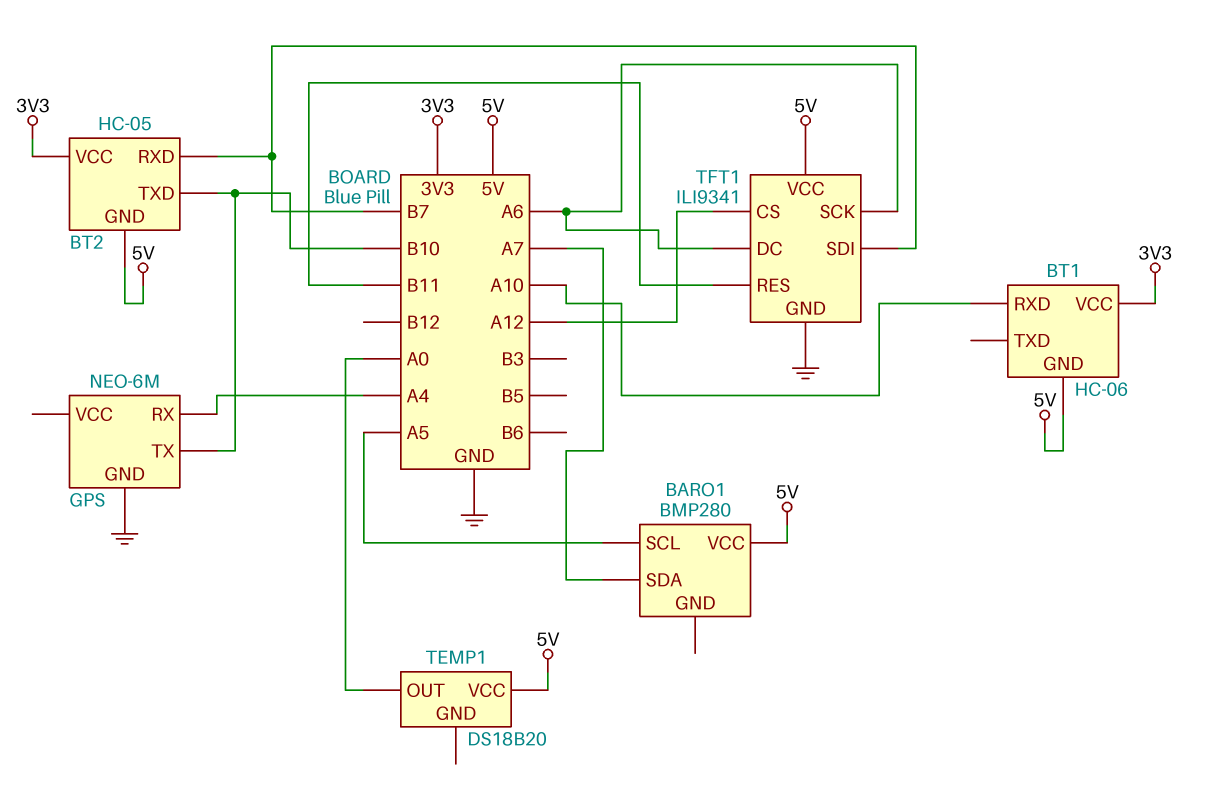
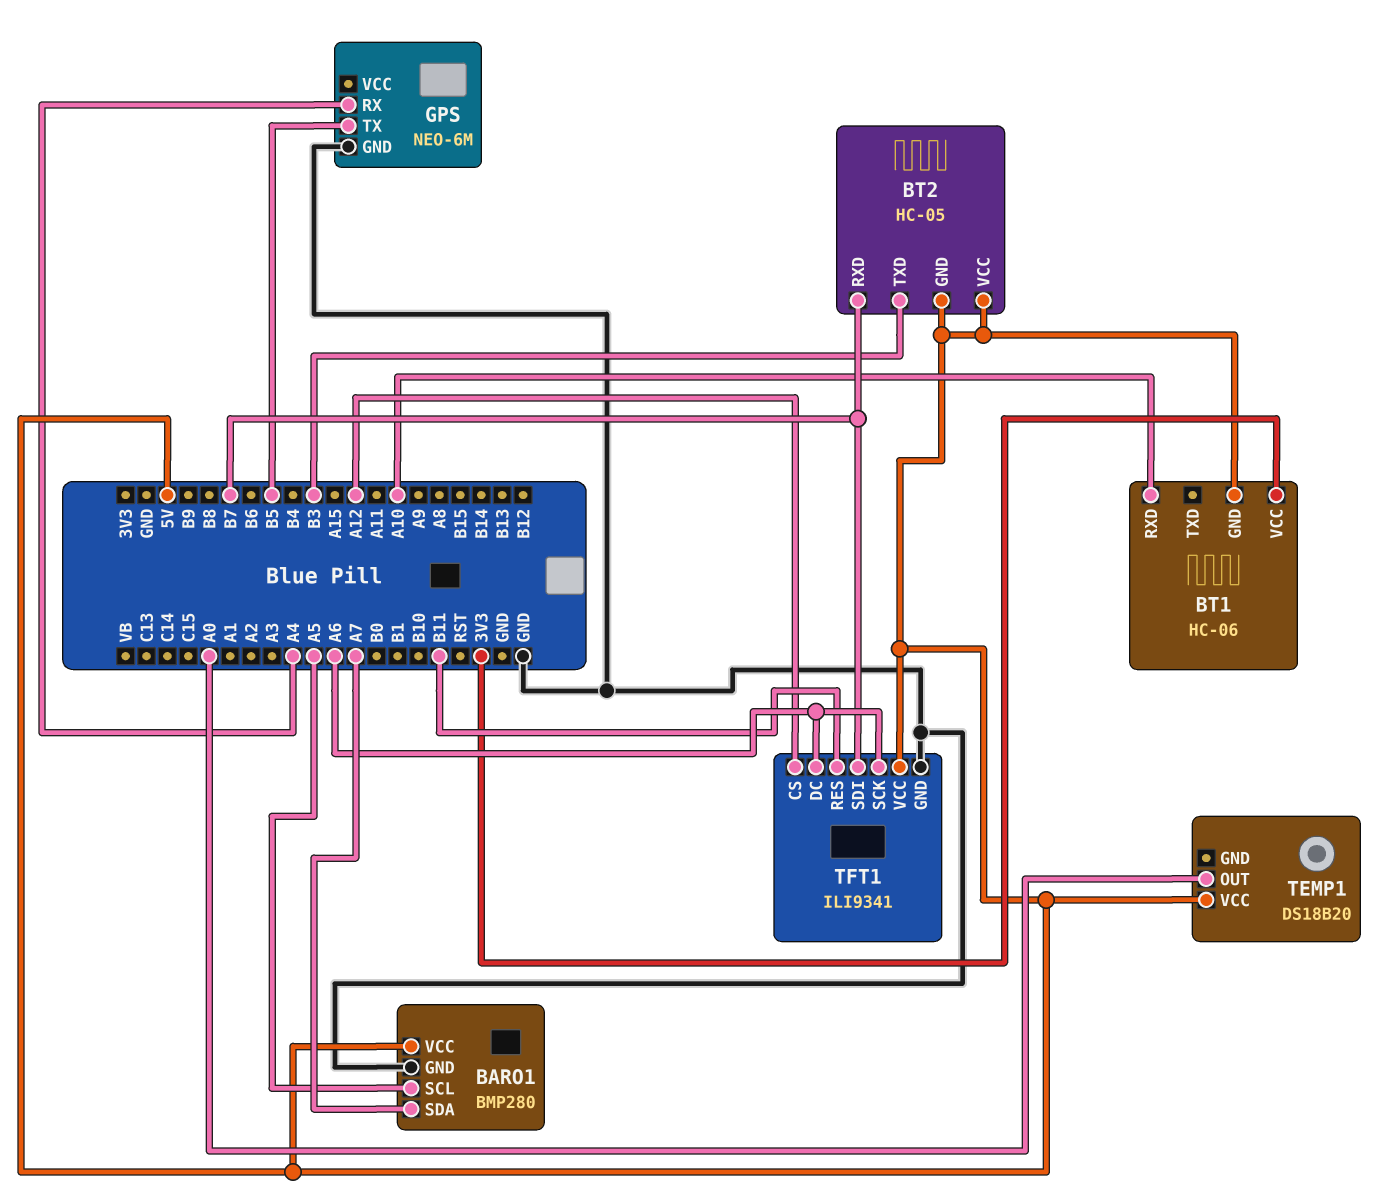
BARO1 pin GND: none -> GND
BT2 pin TXD: B10 -> B3
BT2 pin VCC: 3V3 -> 5V
GPS pin TX: B10 -> B5

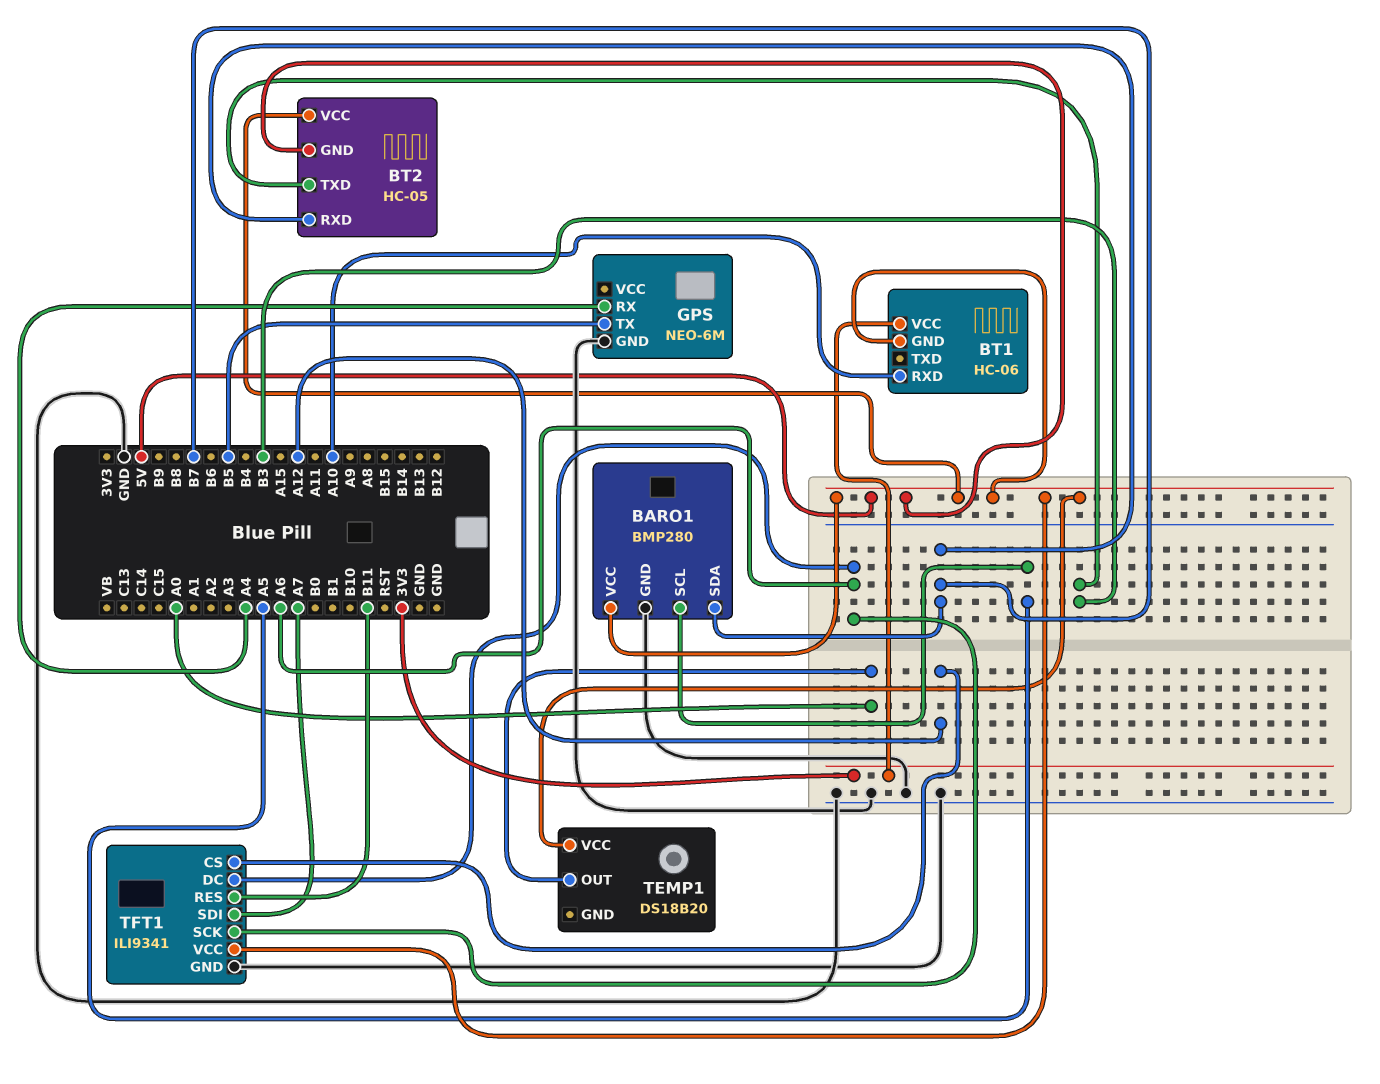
BARO1 pin SDA: A7 -> B7
TFT1 pin SDI: B7 -> A7

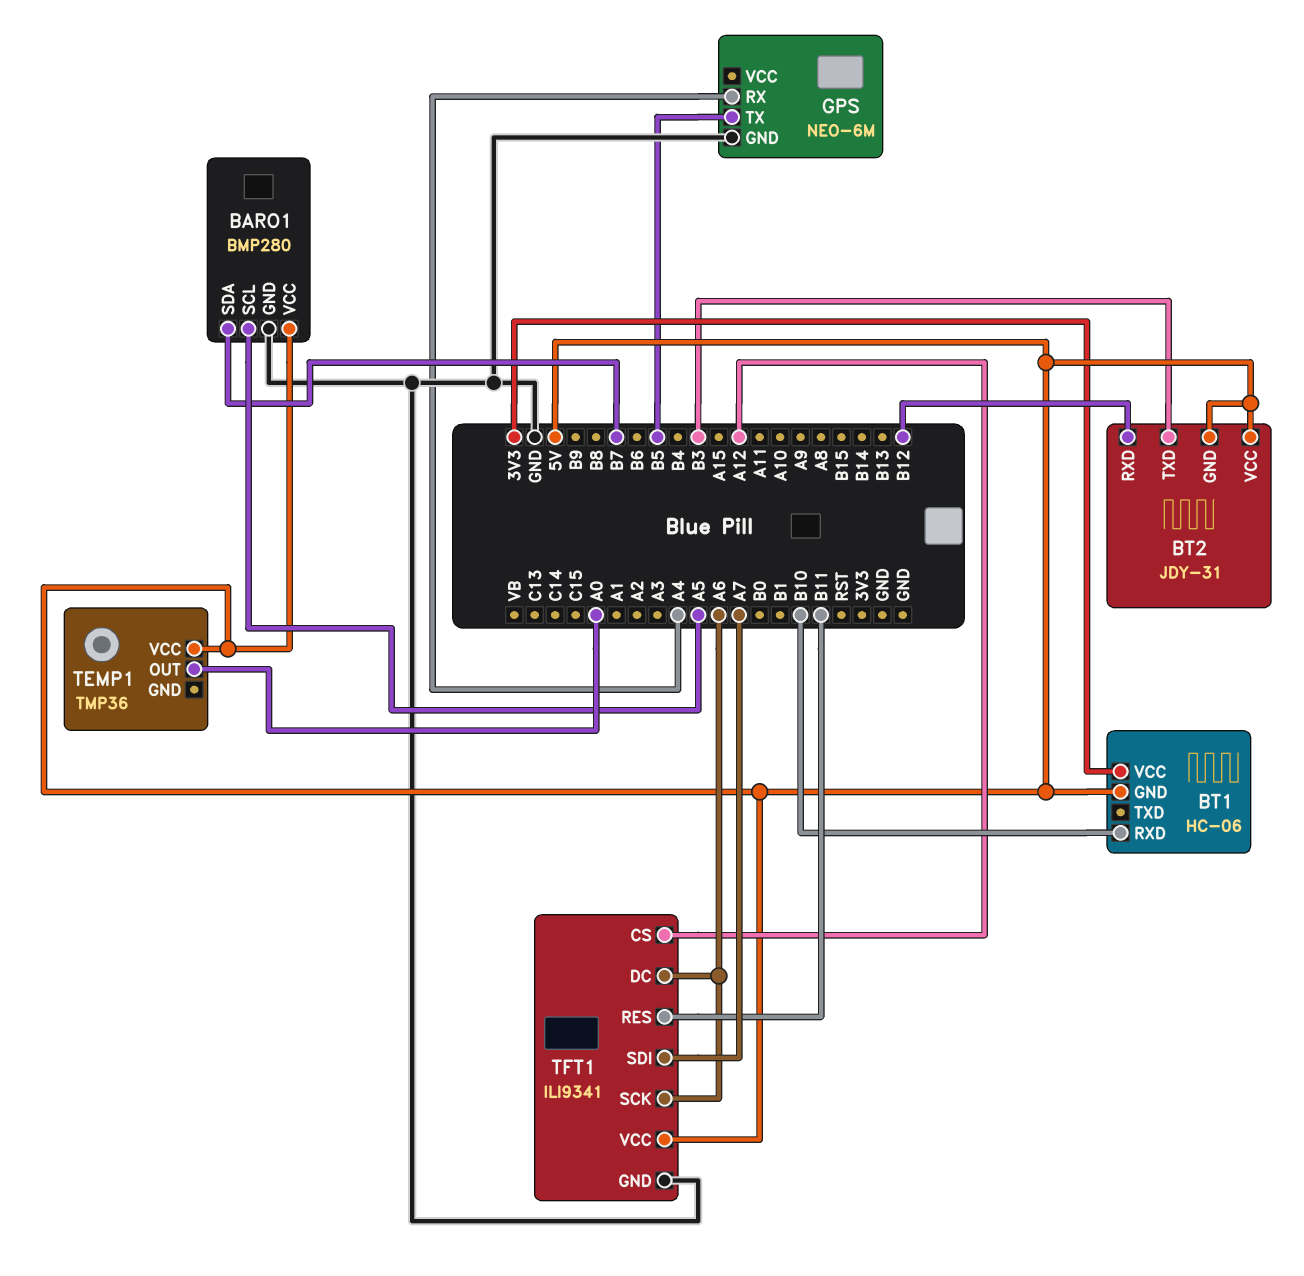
BT1 pin RXD: A10 -> B10
BT2: HC-05 -> JDY-31
BT2 pin RXD: B7 -> B12
TEMP1: DS18B20 -> TMP36

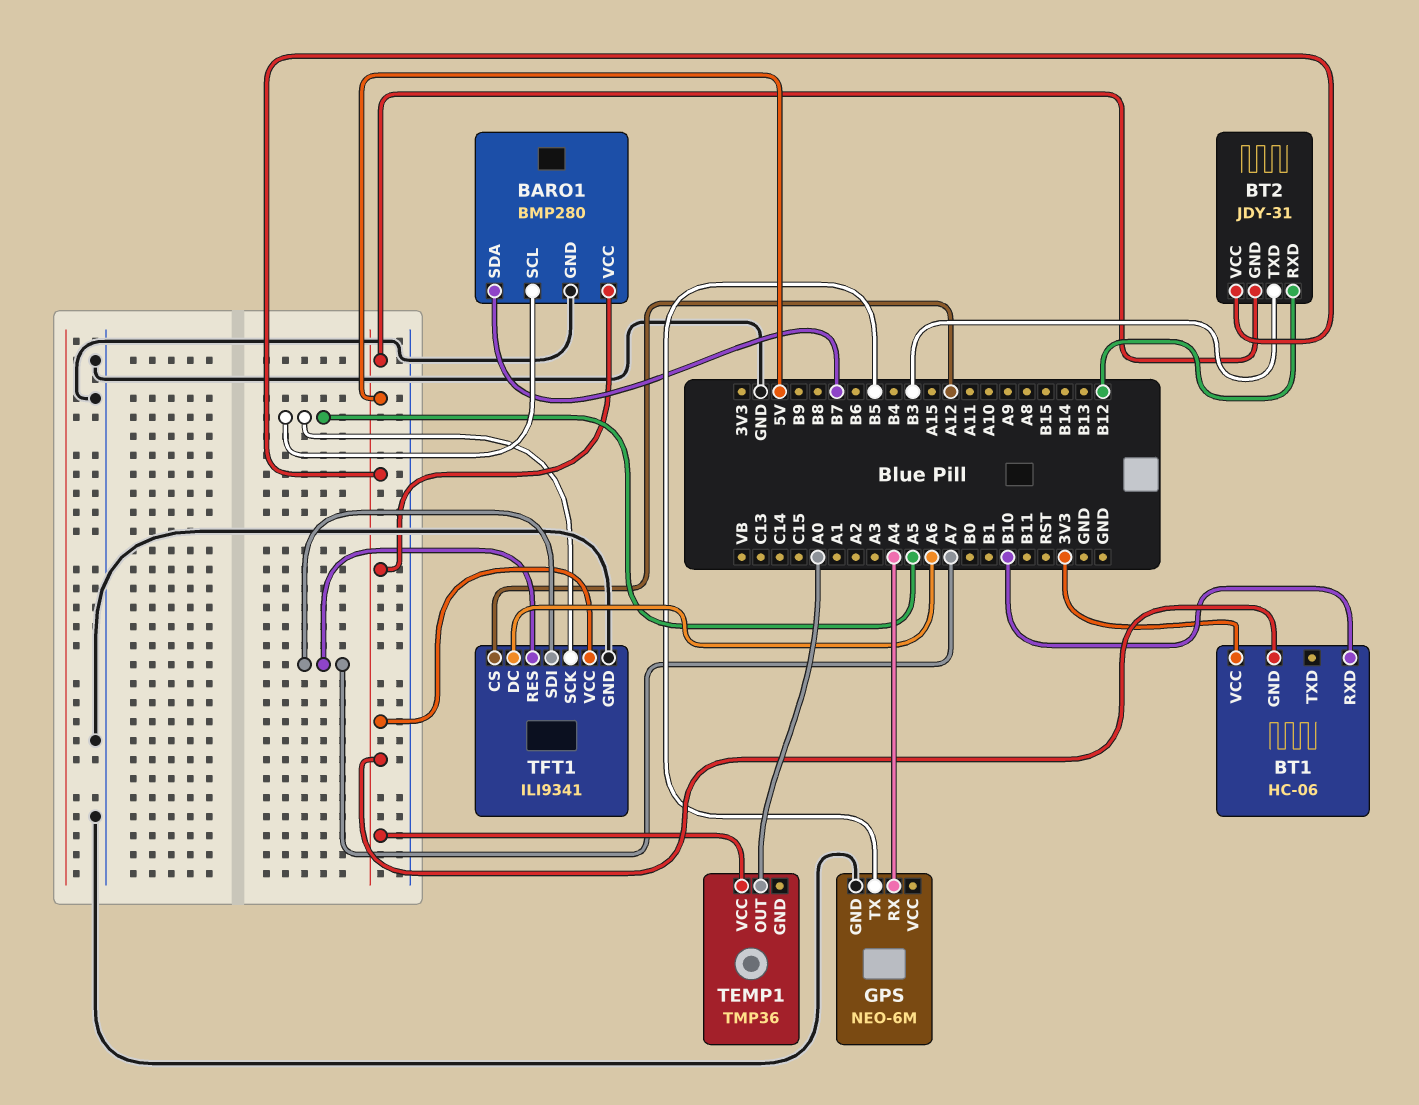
TFT1 pin RES: B11 -> A7
TFT1 pin SCK: A6 -> A5

